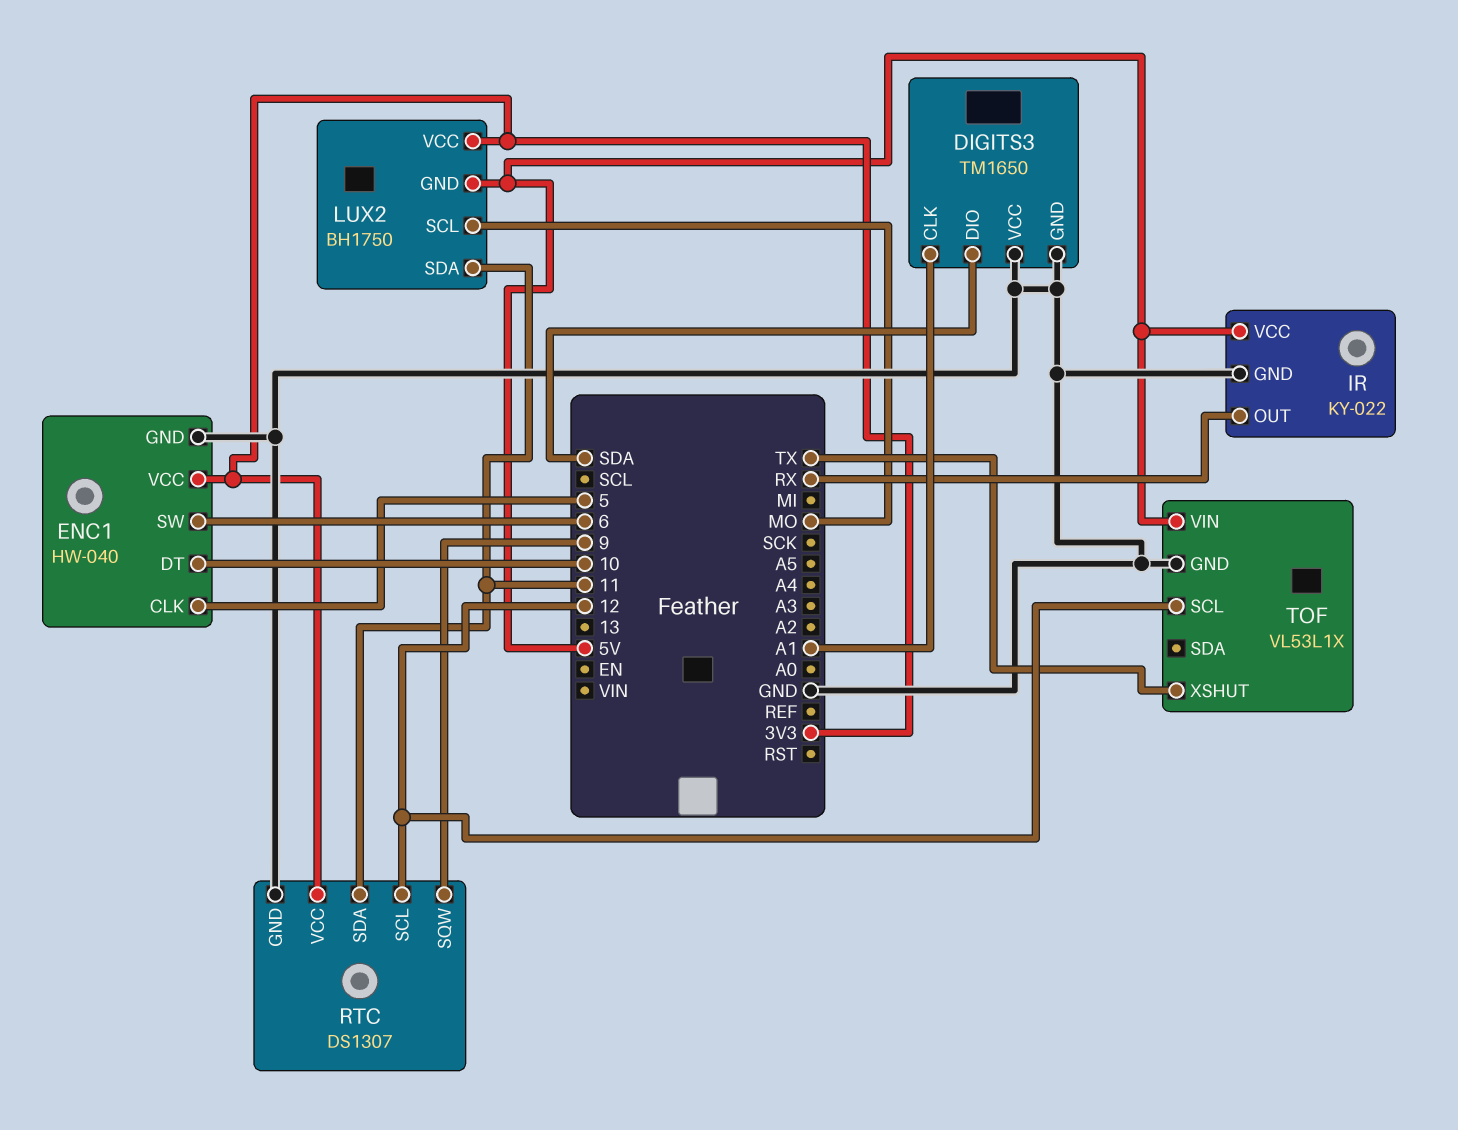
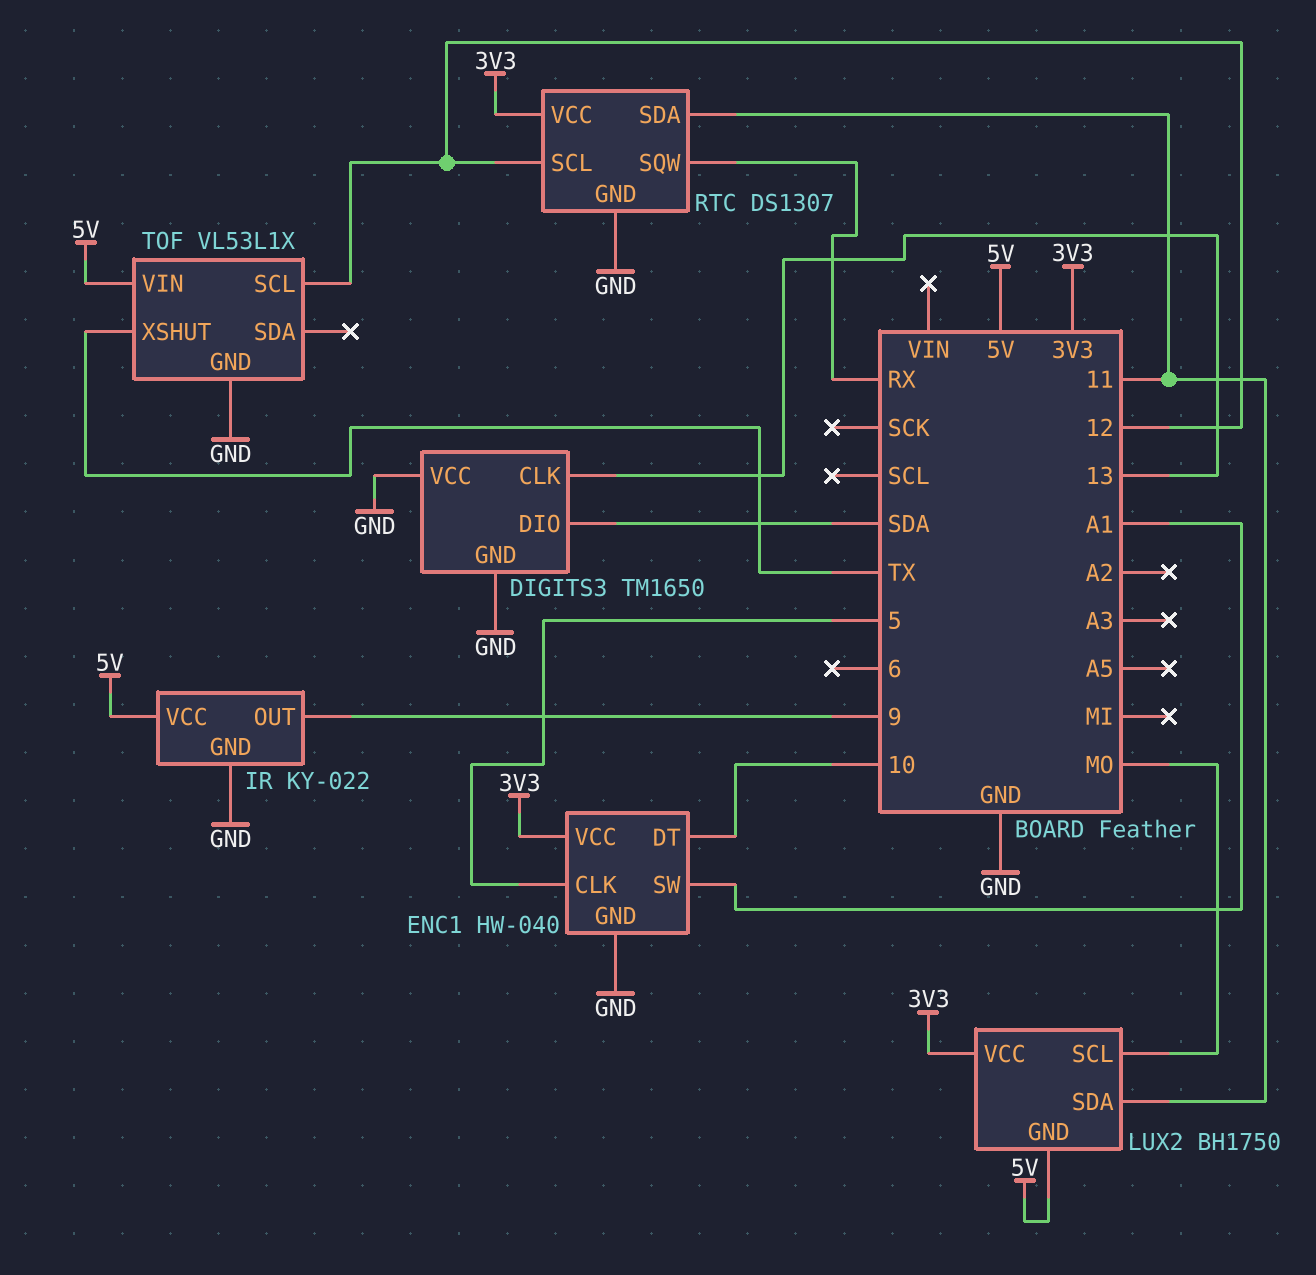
DIGITS3 pin CLK: A1 -> 13
ENC1 pin SW: 6 -> A1
IR pin OUT: RX -> 9
RTC pin SQW: 9 -> RX

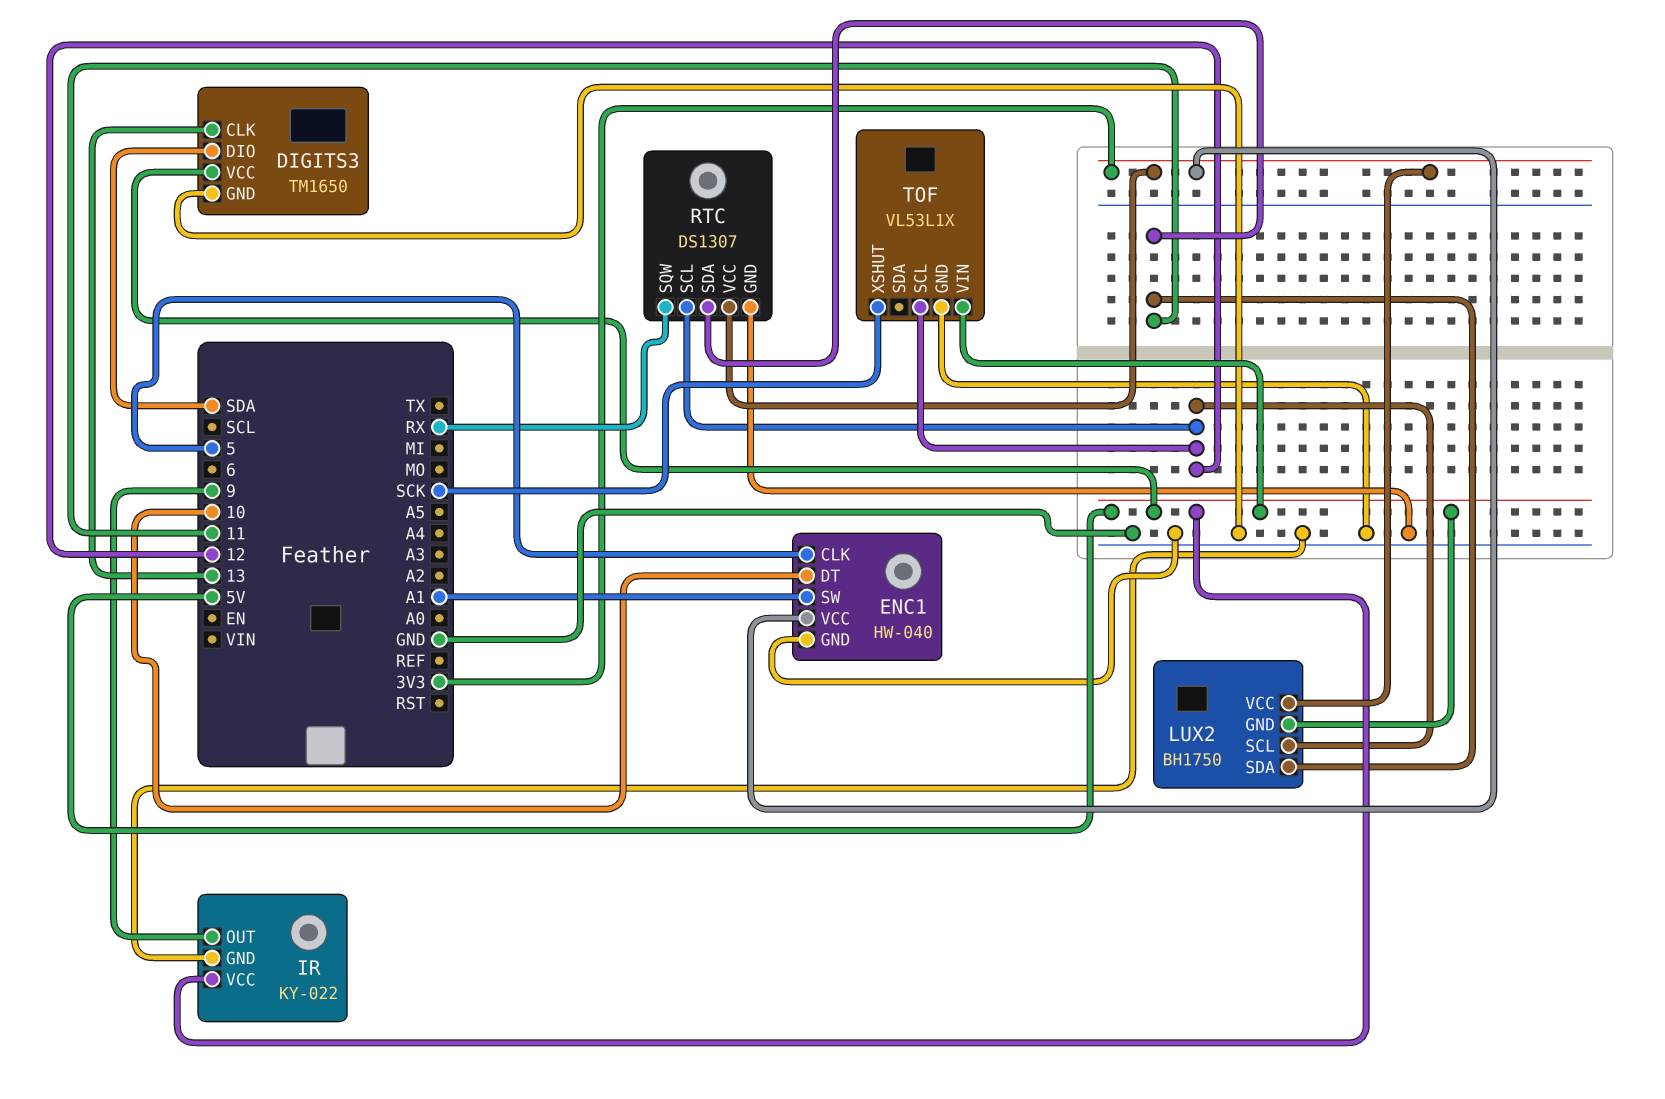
DIGITS3 pin VCC: GND -> 5V
LUX2 pin SCL: MO -> 12
TOF pin XSHUT: TX -> SCK

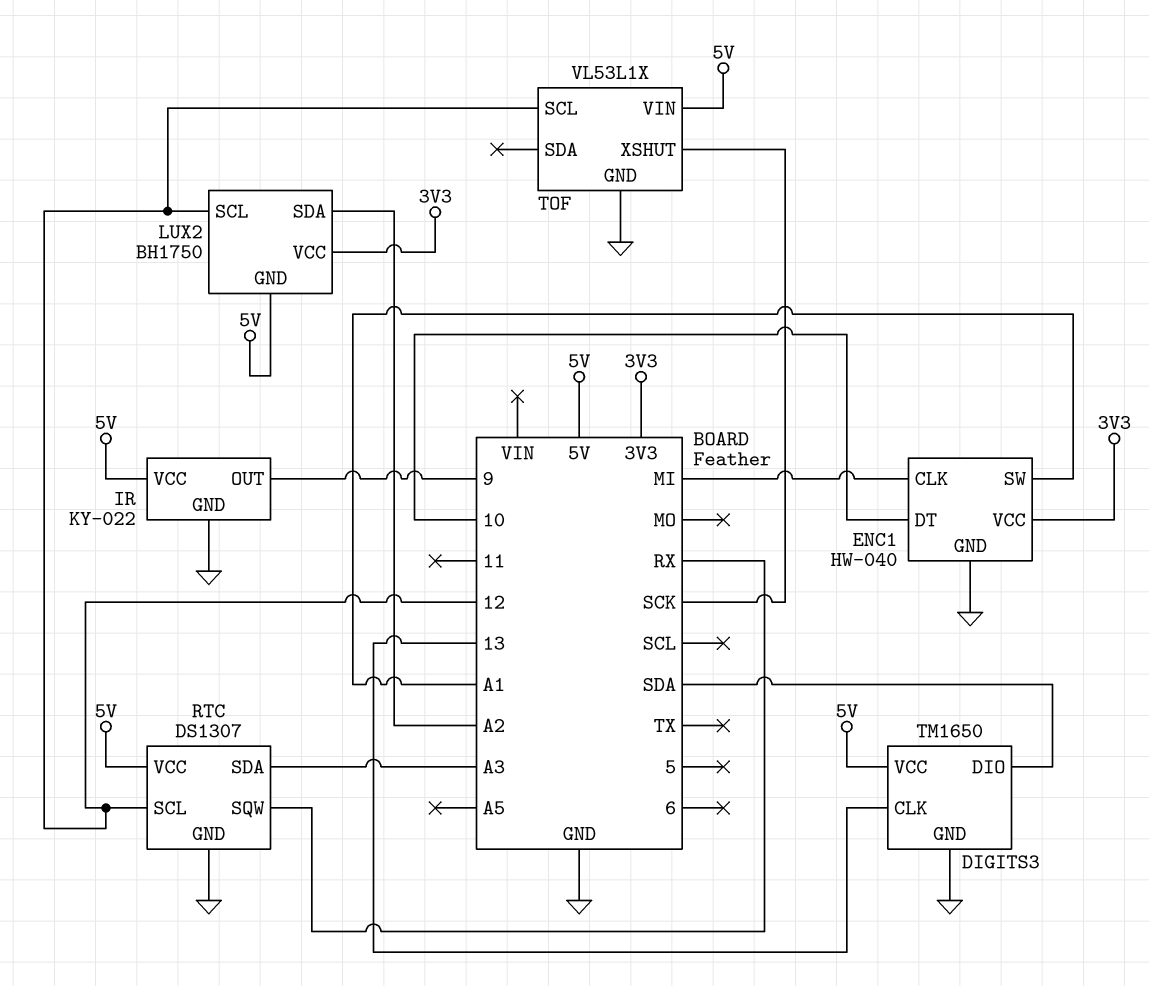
ENC1 pin CLK: 5 -> MI
LUX2 pin SDA: 11 -> A2
RTC pin SDA: 11 -> A3
RTC pin VCC: 3V3 -> 5V

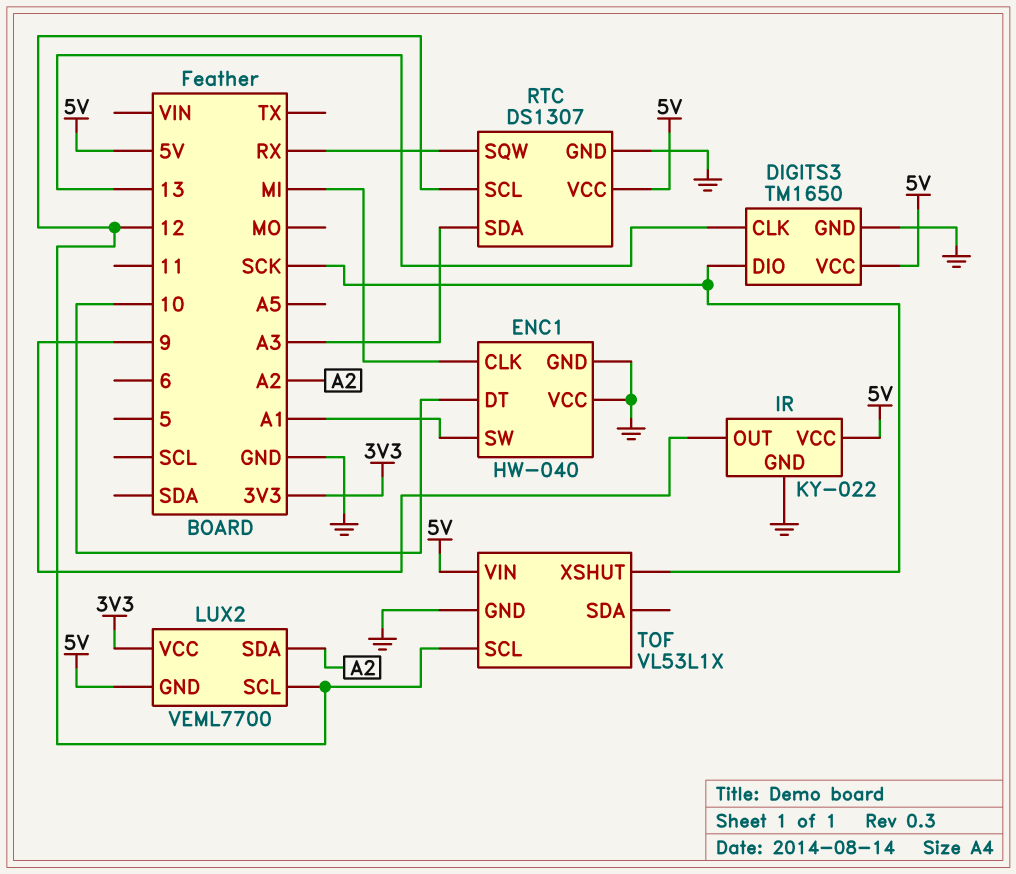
DIGITS3 pin DIO: SDA -> SCK
ENC1 pin VCC: 3V3 -> GND
LUX2: BH1750 -> VEML7700

